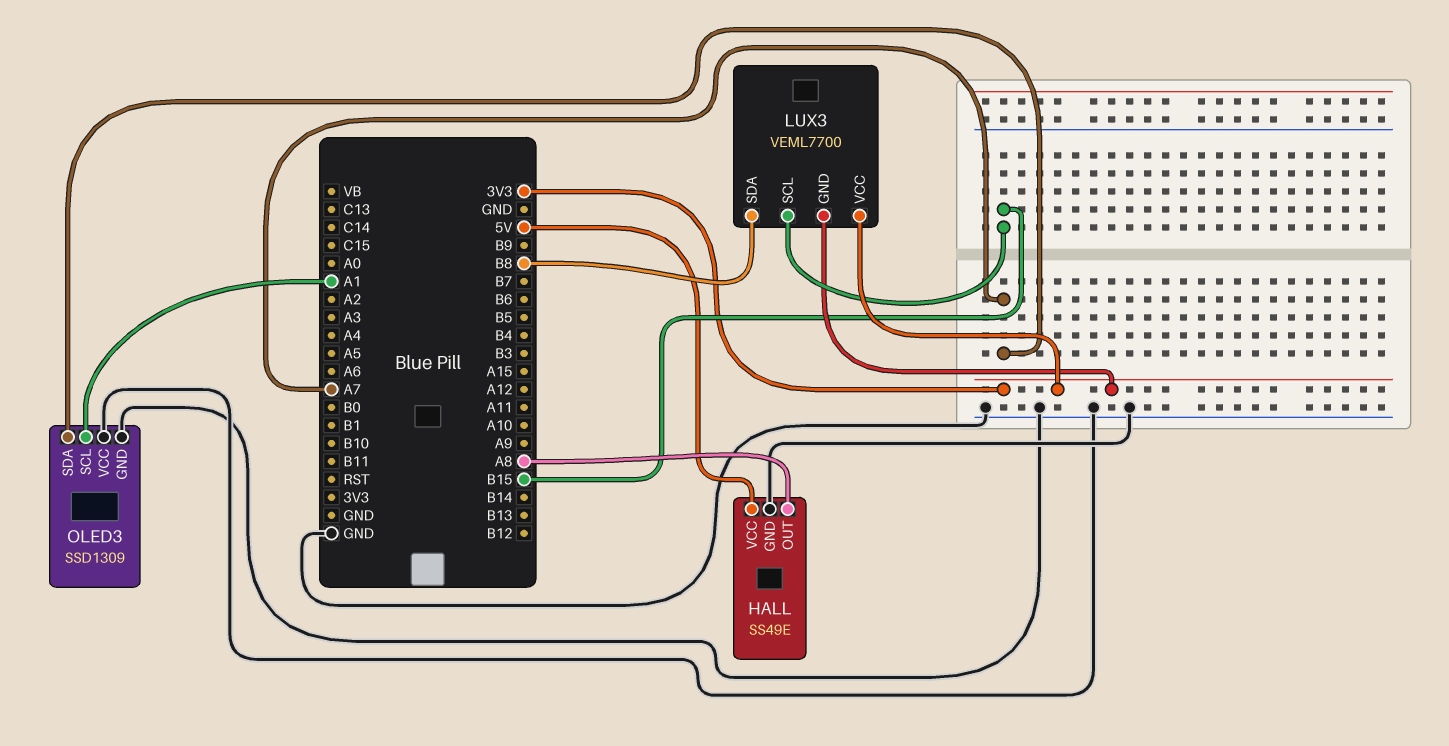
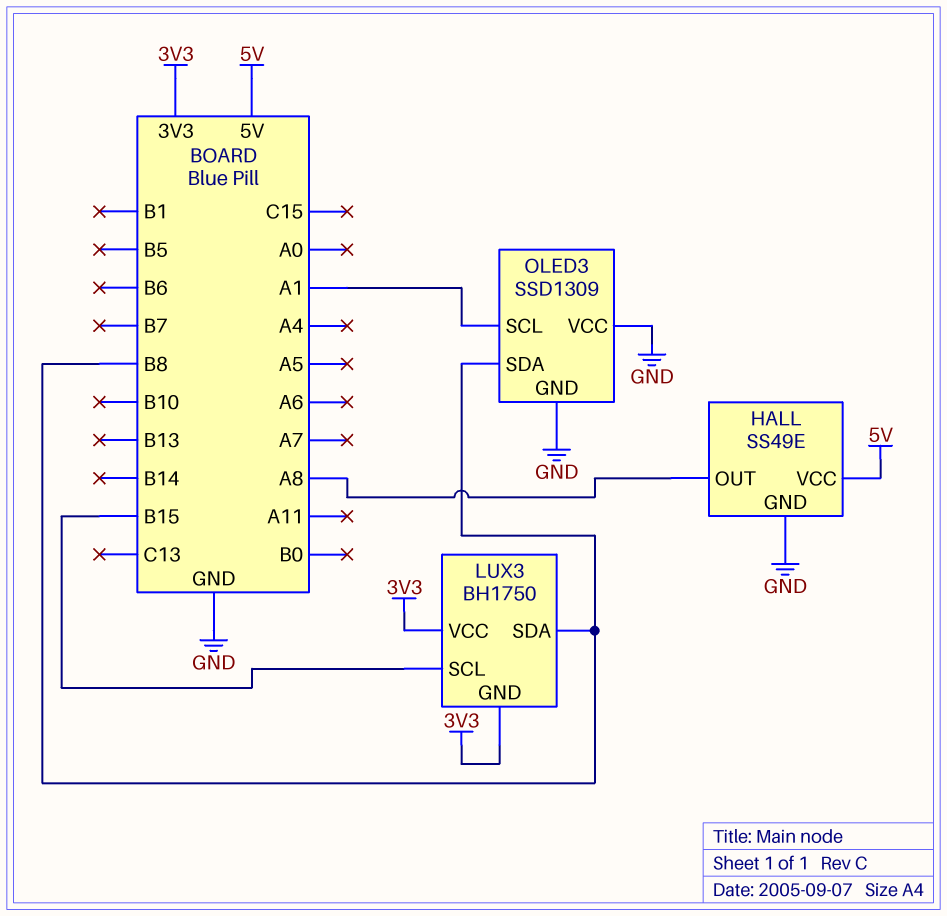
LUX3: VEML7700 -> BH1750
OLED3 pin SDA: A7 -> B8

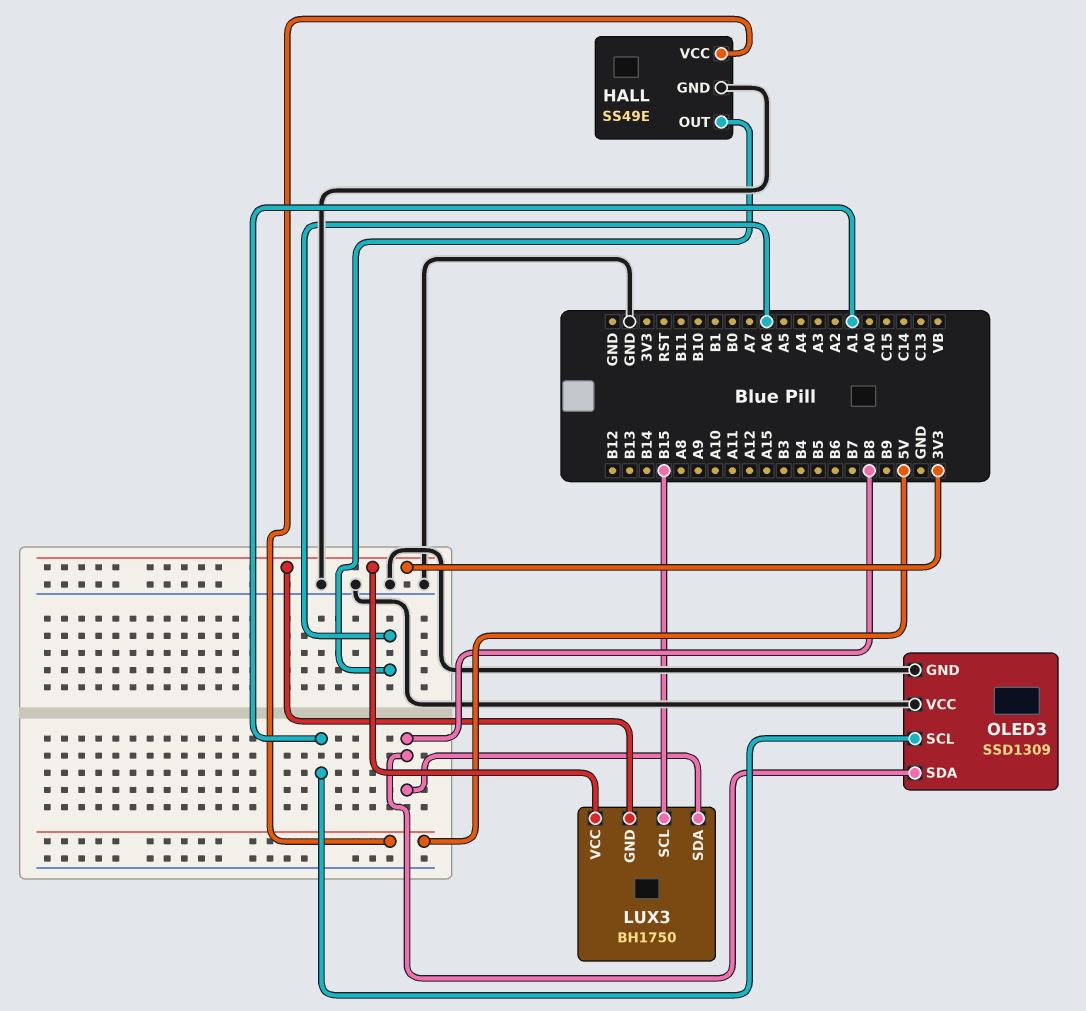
HALL pin OUT: A8 -> A6

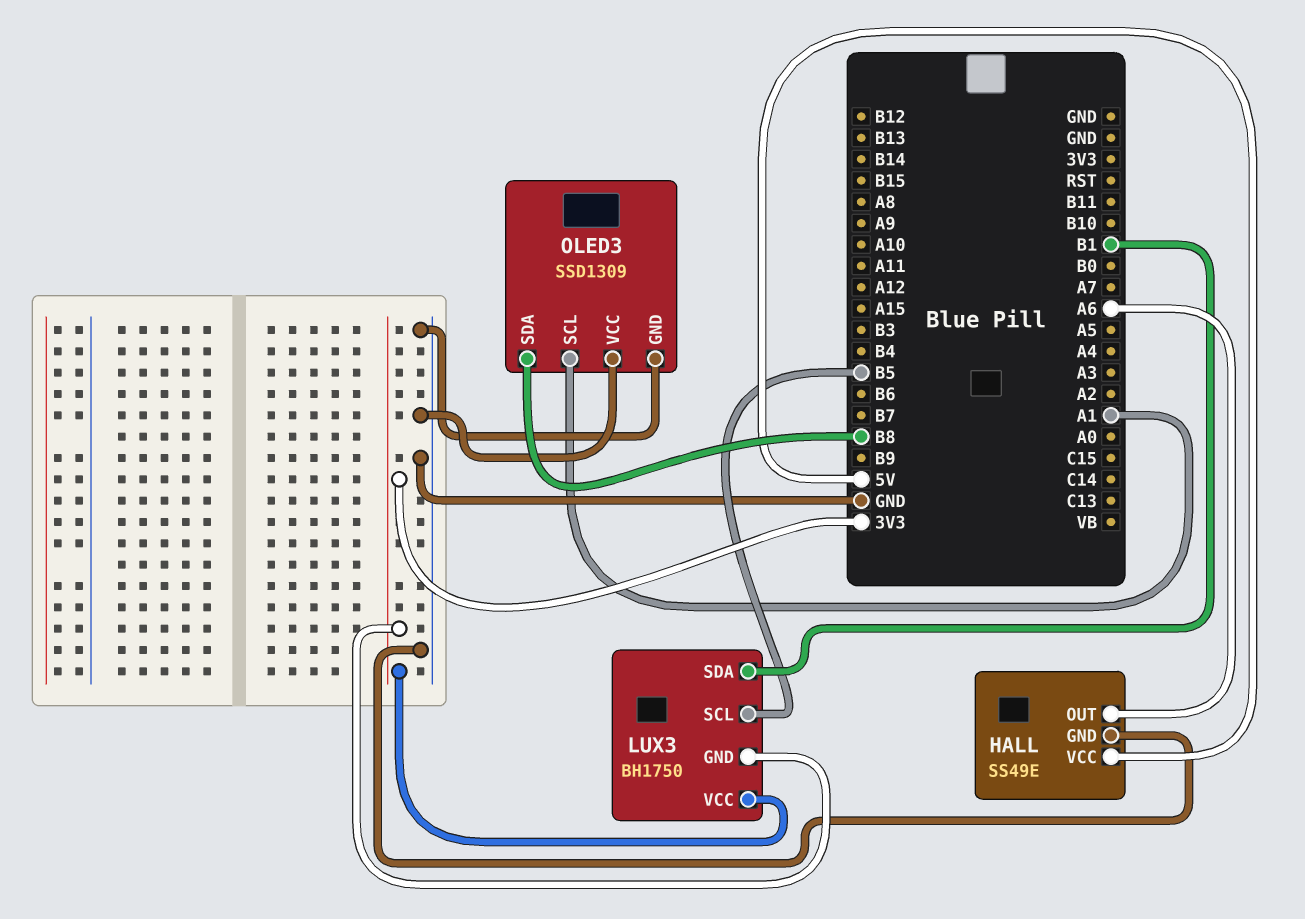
LUX3 pin SCL: B15 -> B5
LUX3 pin SDA: B8 -> B1

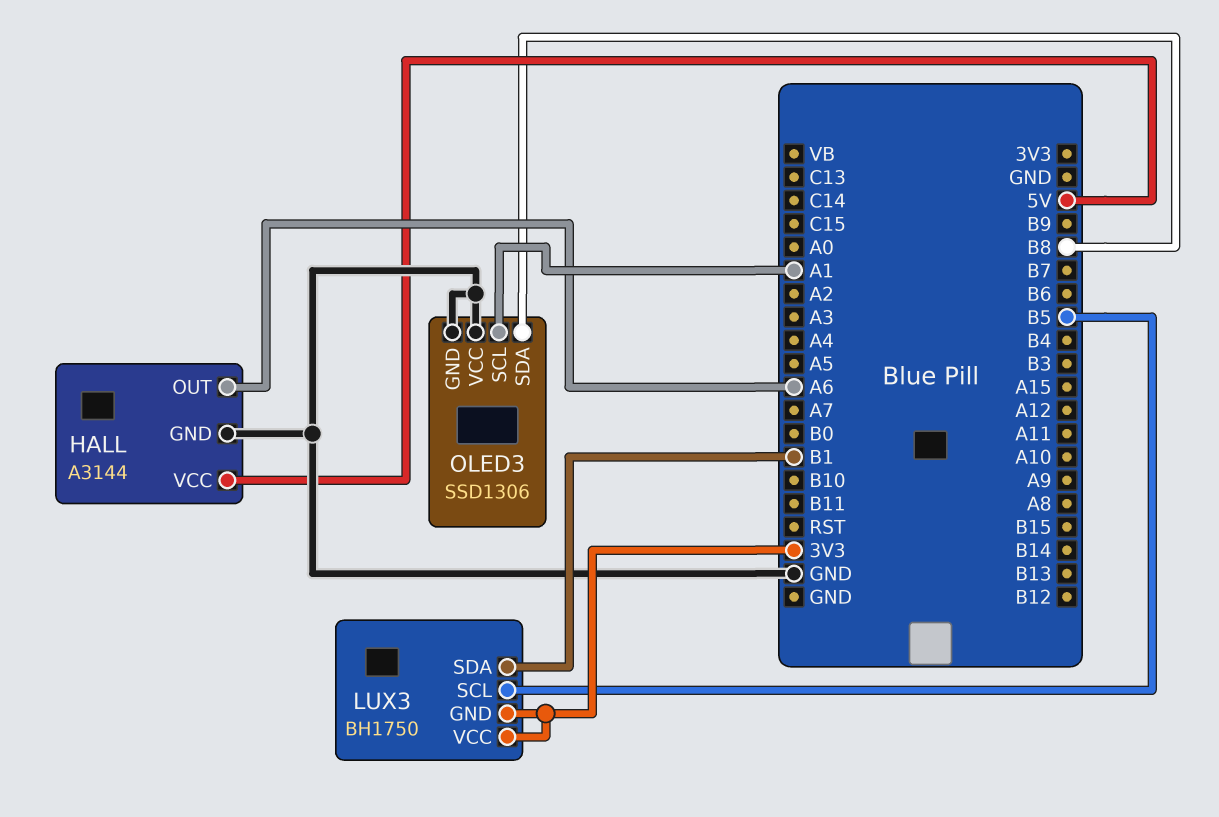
HALL: SS49E -> A3144
OLED3: SSD1309 -> SSD1306

